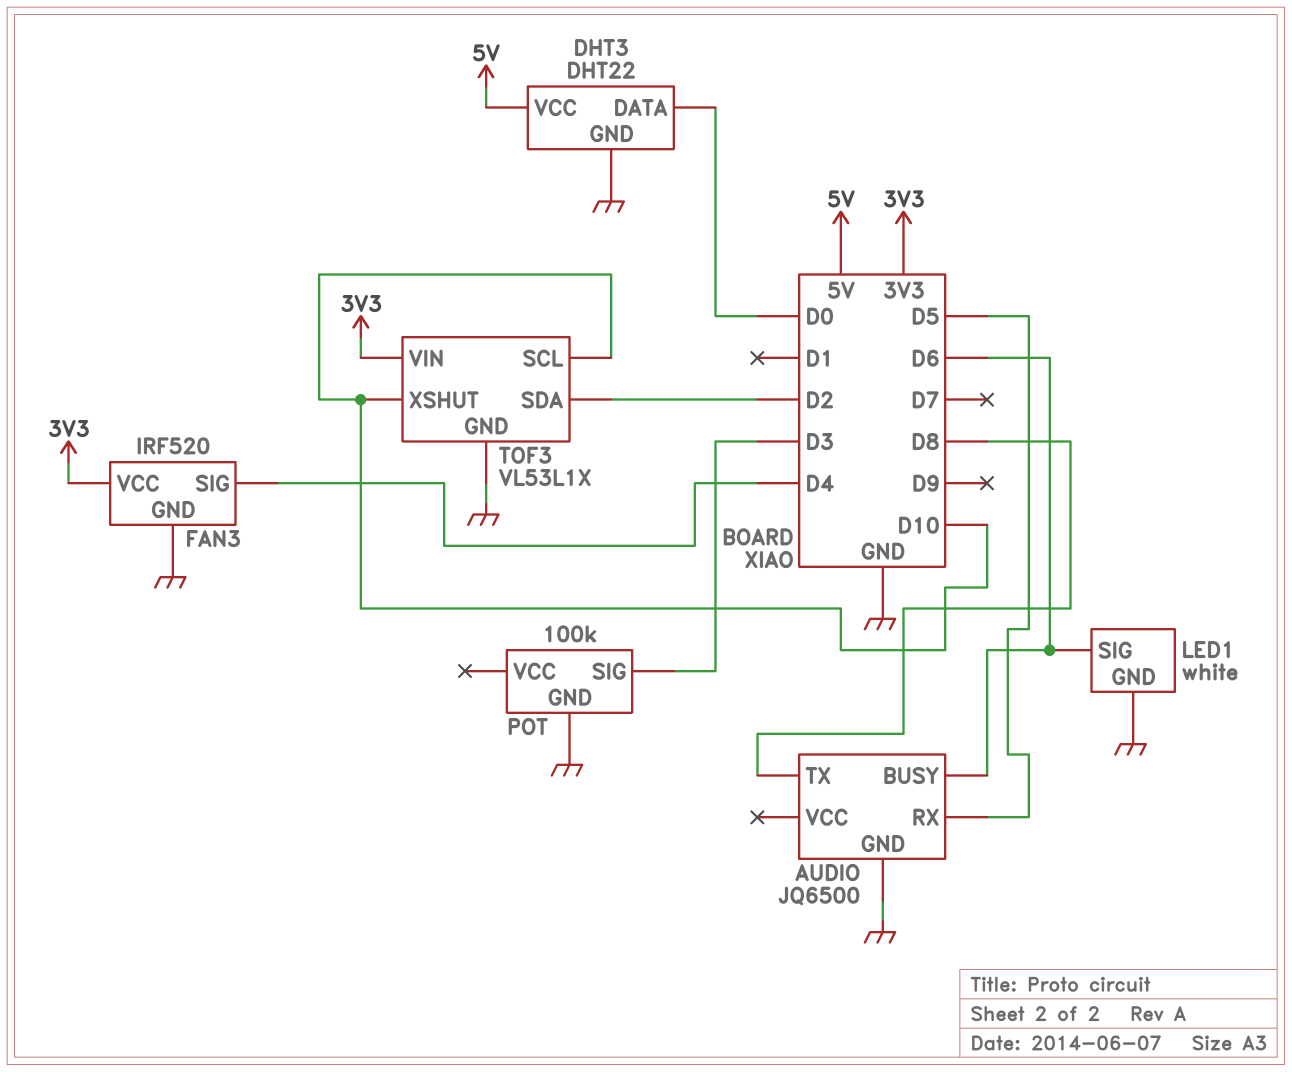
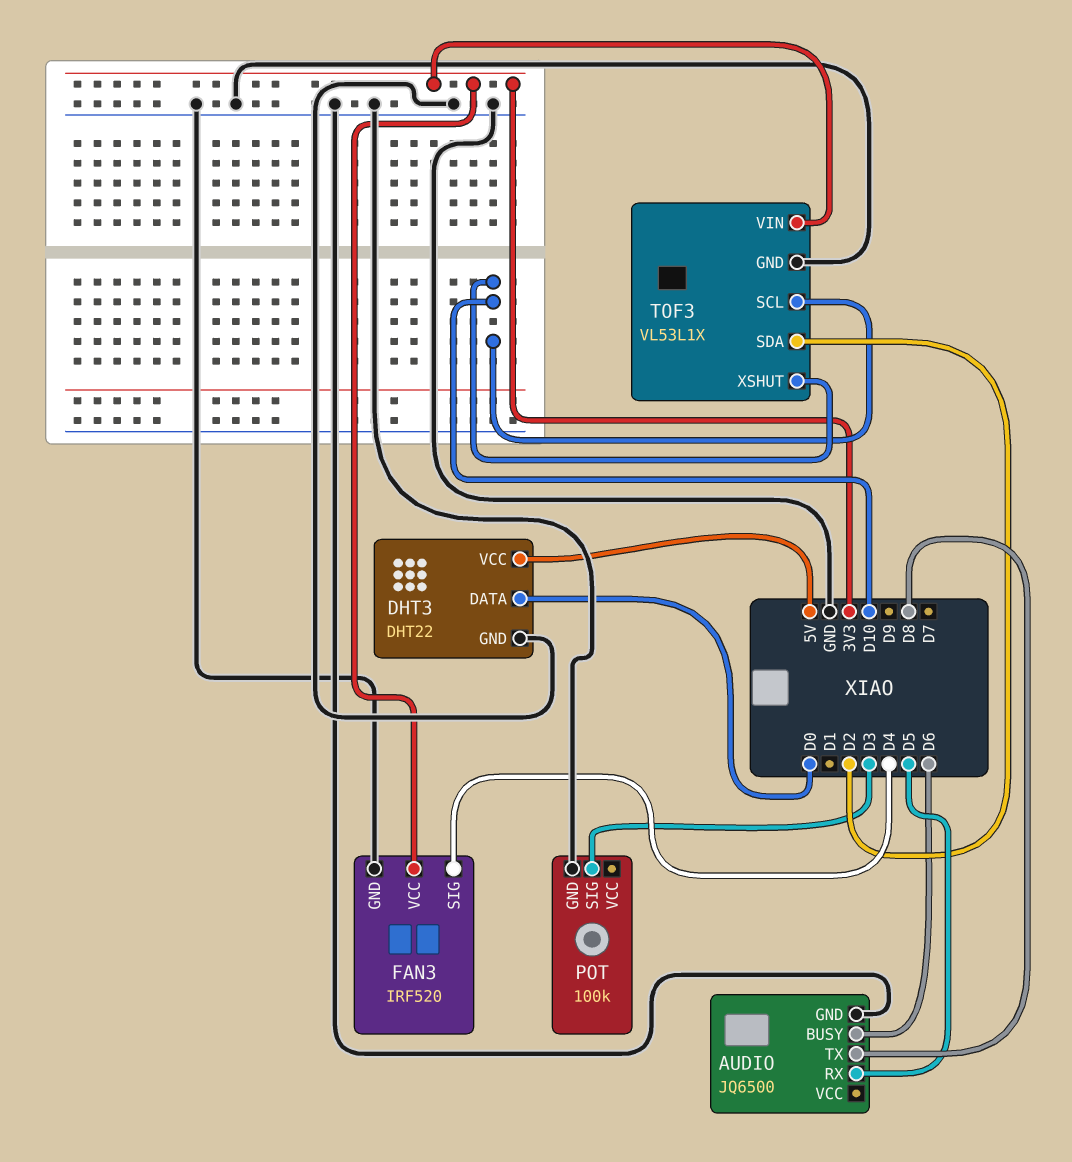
LED1: white -> none
LED1 pin GND: GND -> none
LED1 pin SIG: D6 -> none

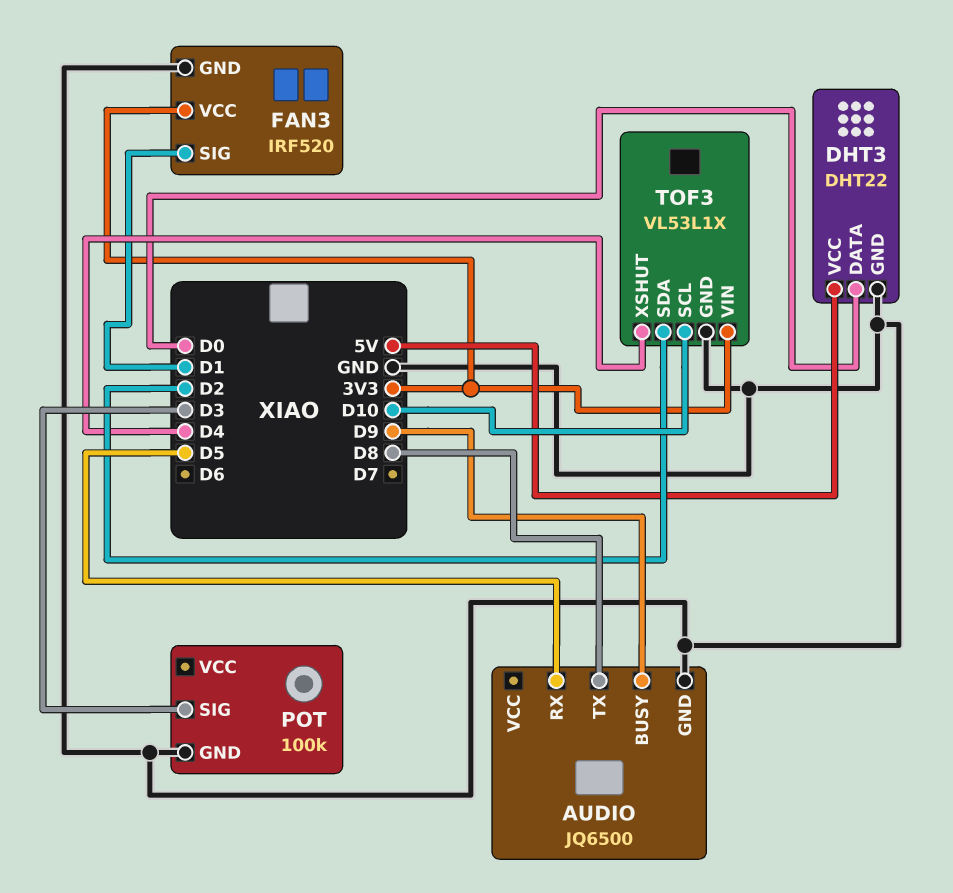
AUDIO pin BUSY: D6 -> D9
FAN3 pin SIG: D4 -> D1
TOF3 pin XSHUT: D10 -> D4

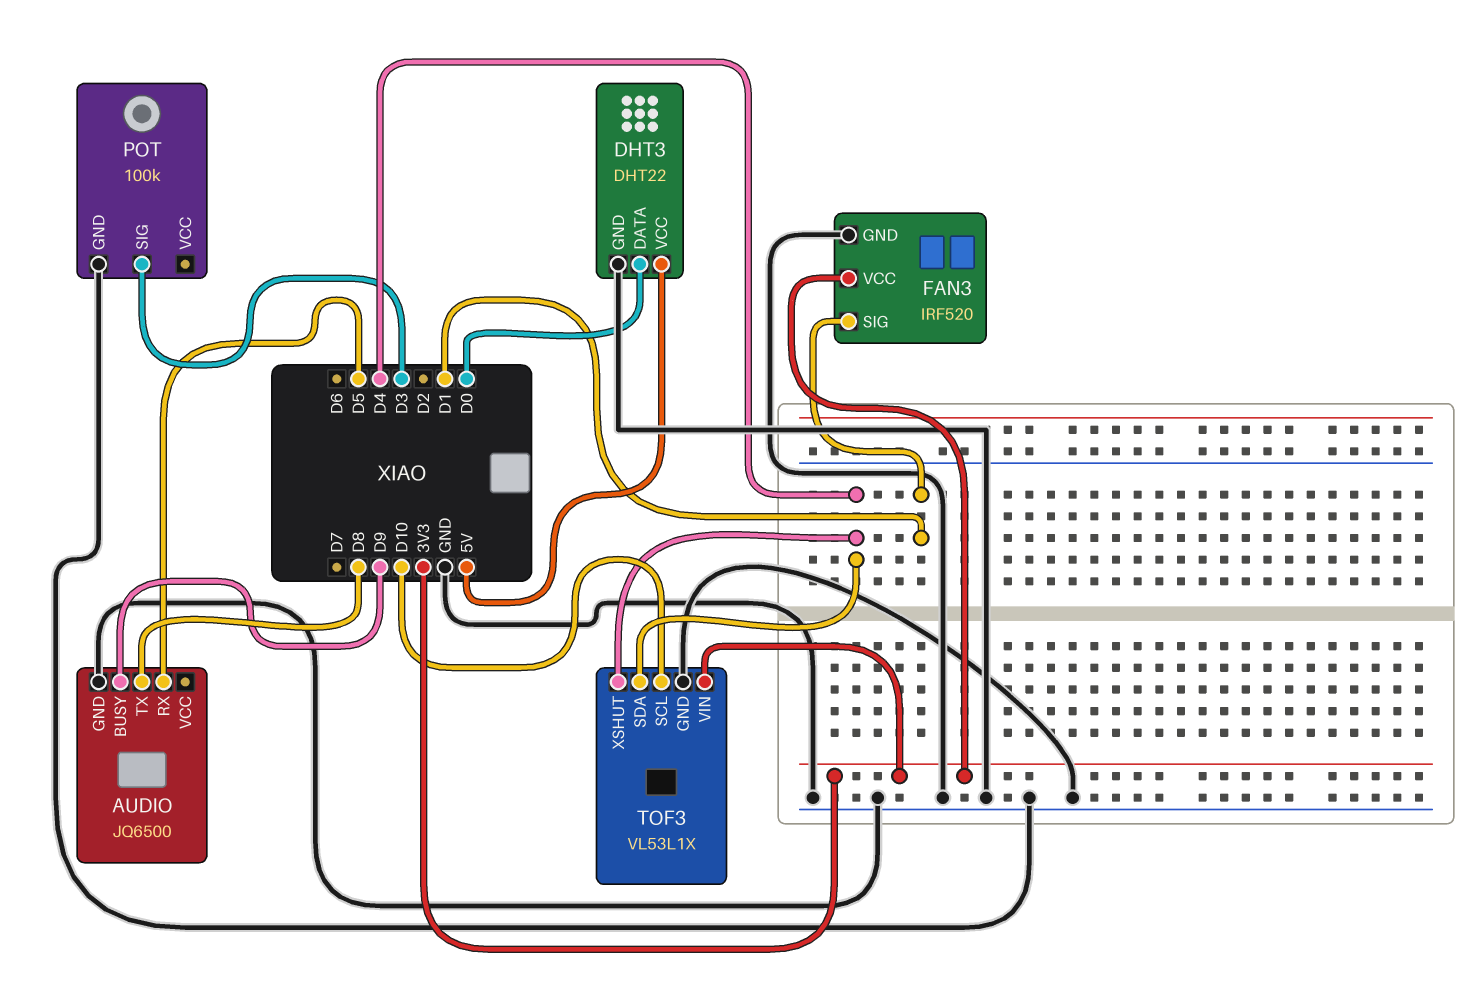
TOF3 pin SDA: D2 -> D4

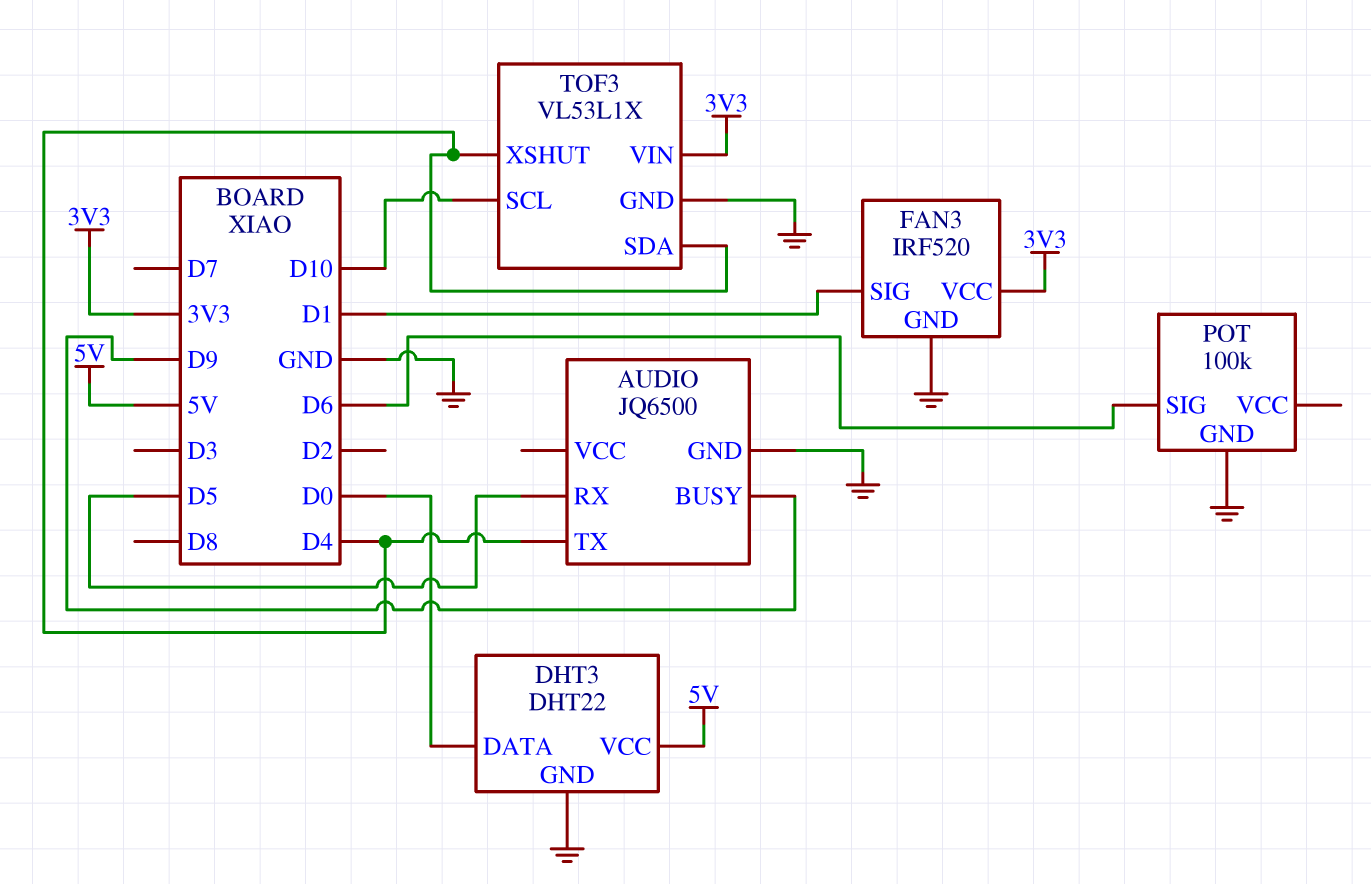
AUDIO pin TX: D8 -> D4
POT pin SIG: D3 -> D6

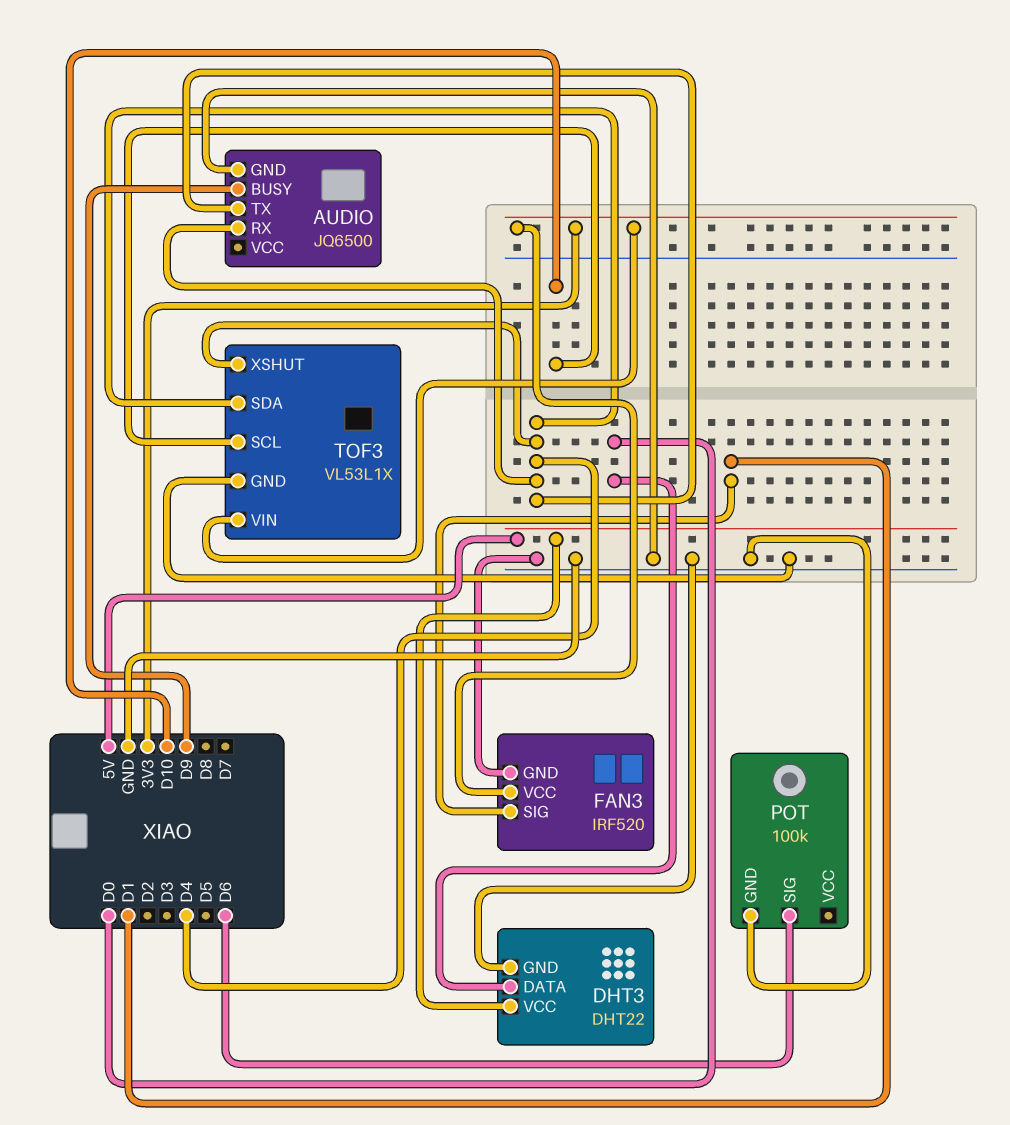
AUDIO pin RX: D5 -> D4

